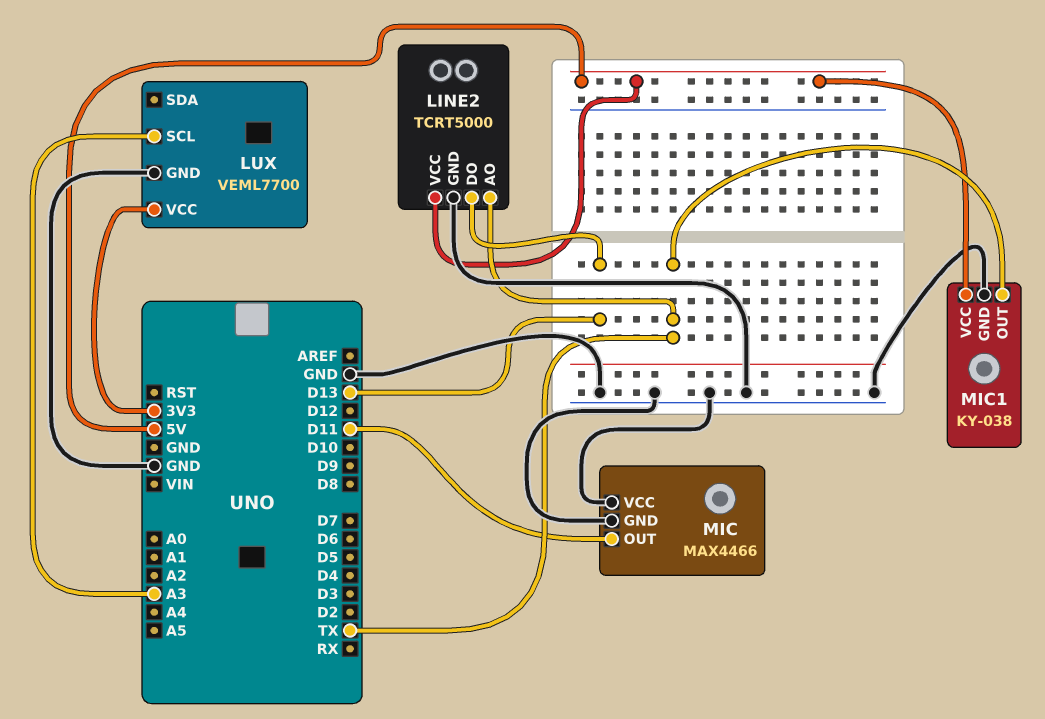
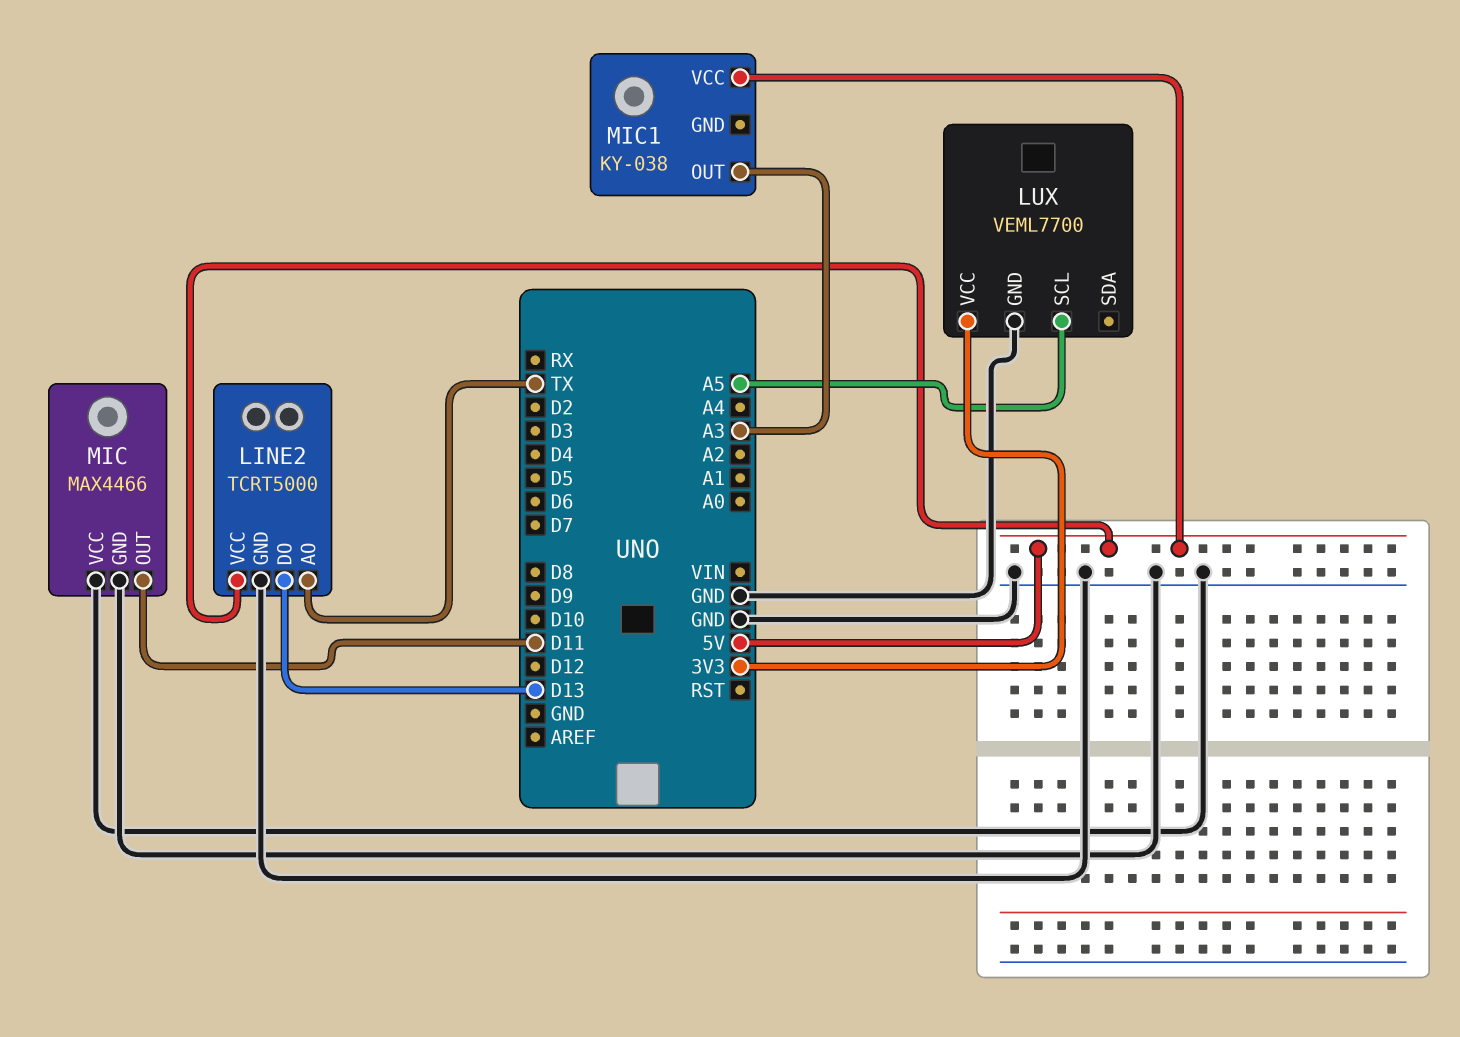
LUX pin SCL: A3 -> A5
MIC1 pin GND: GND -> none
MIC1 pin OUT: TX -> A3

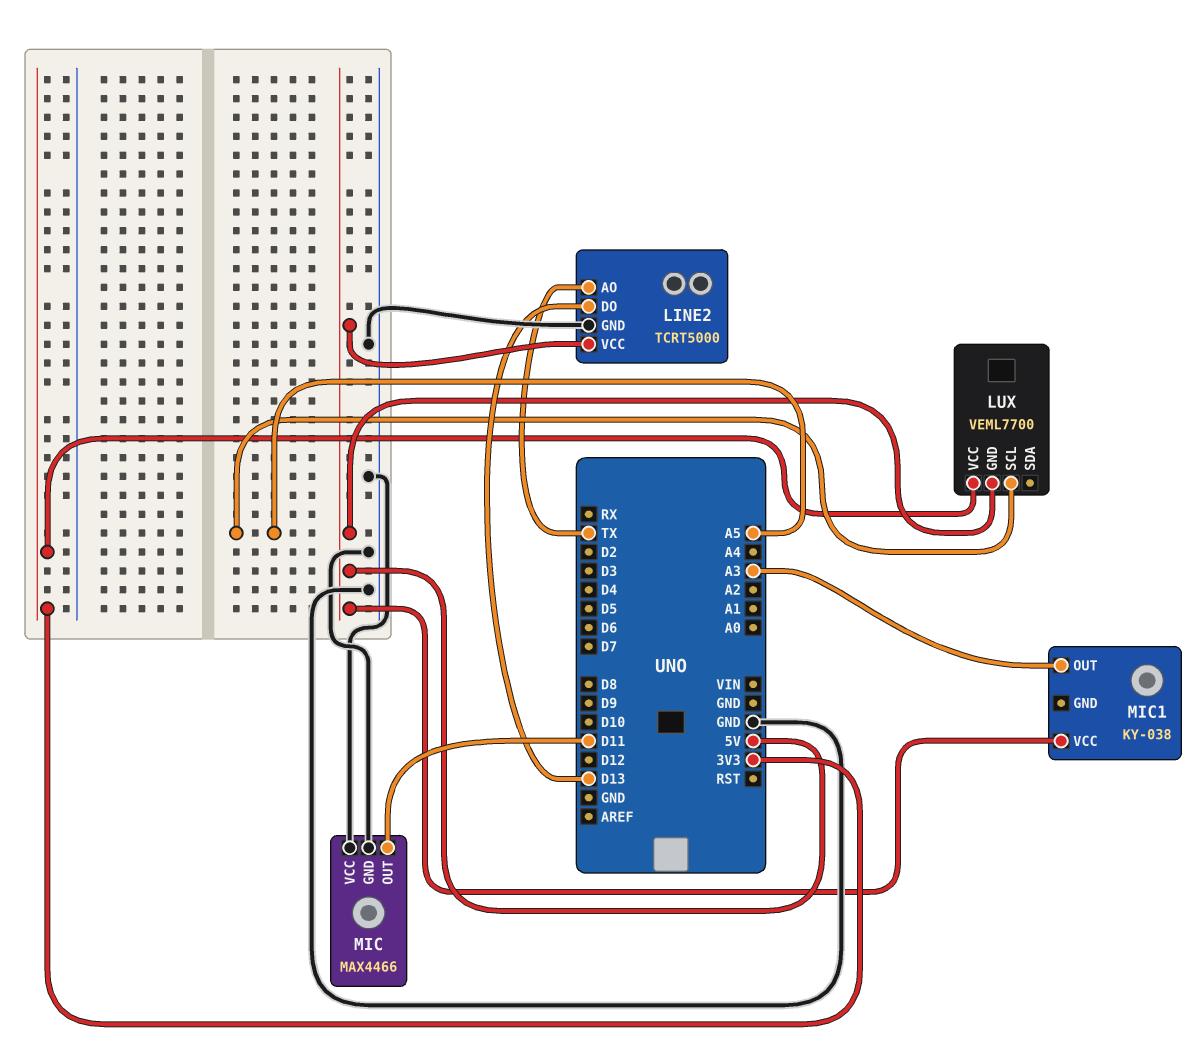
LUX pin GND: GND -> 5V

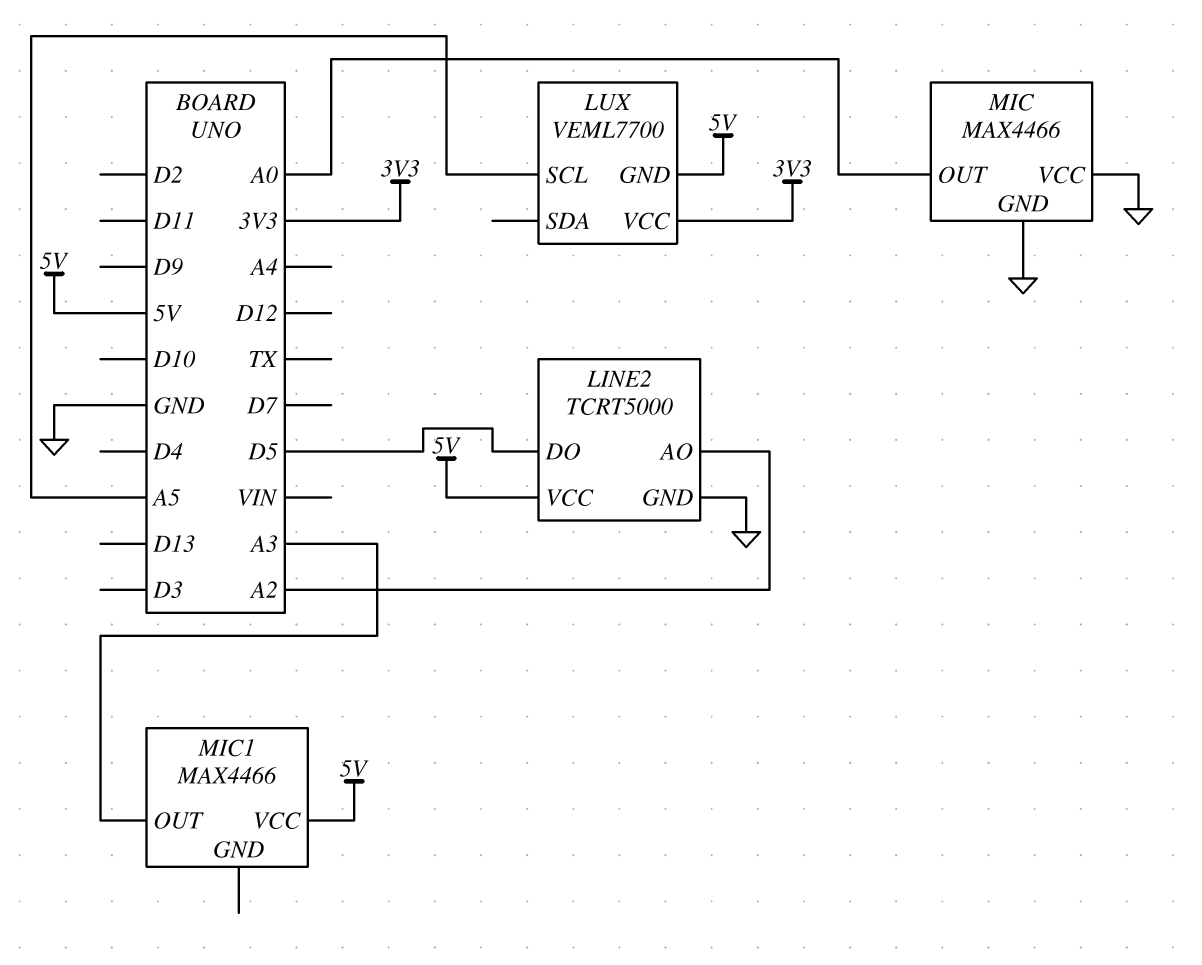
LINE2 pin AO: TX -> A2
LINE2 pin DO: D13 -> D5
MIC pin OUT: D11 -> A0
MIC1: KY-038 -> MAX4466

